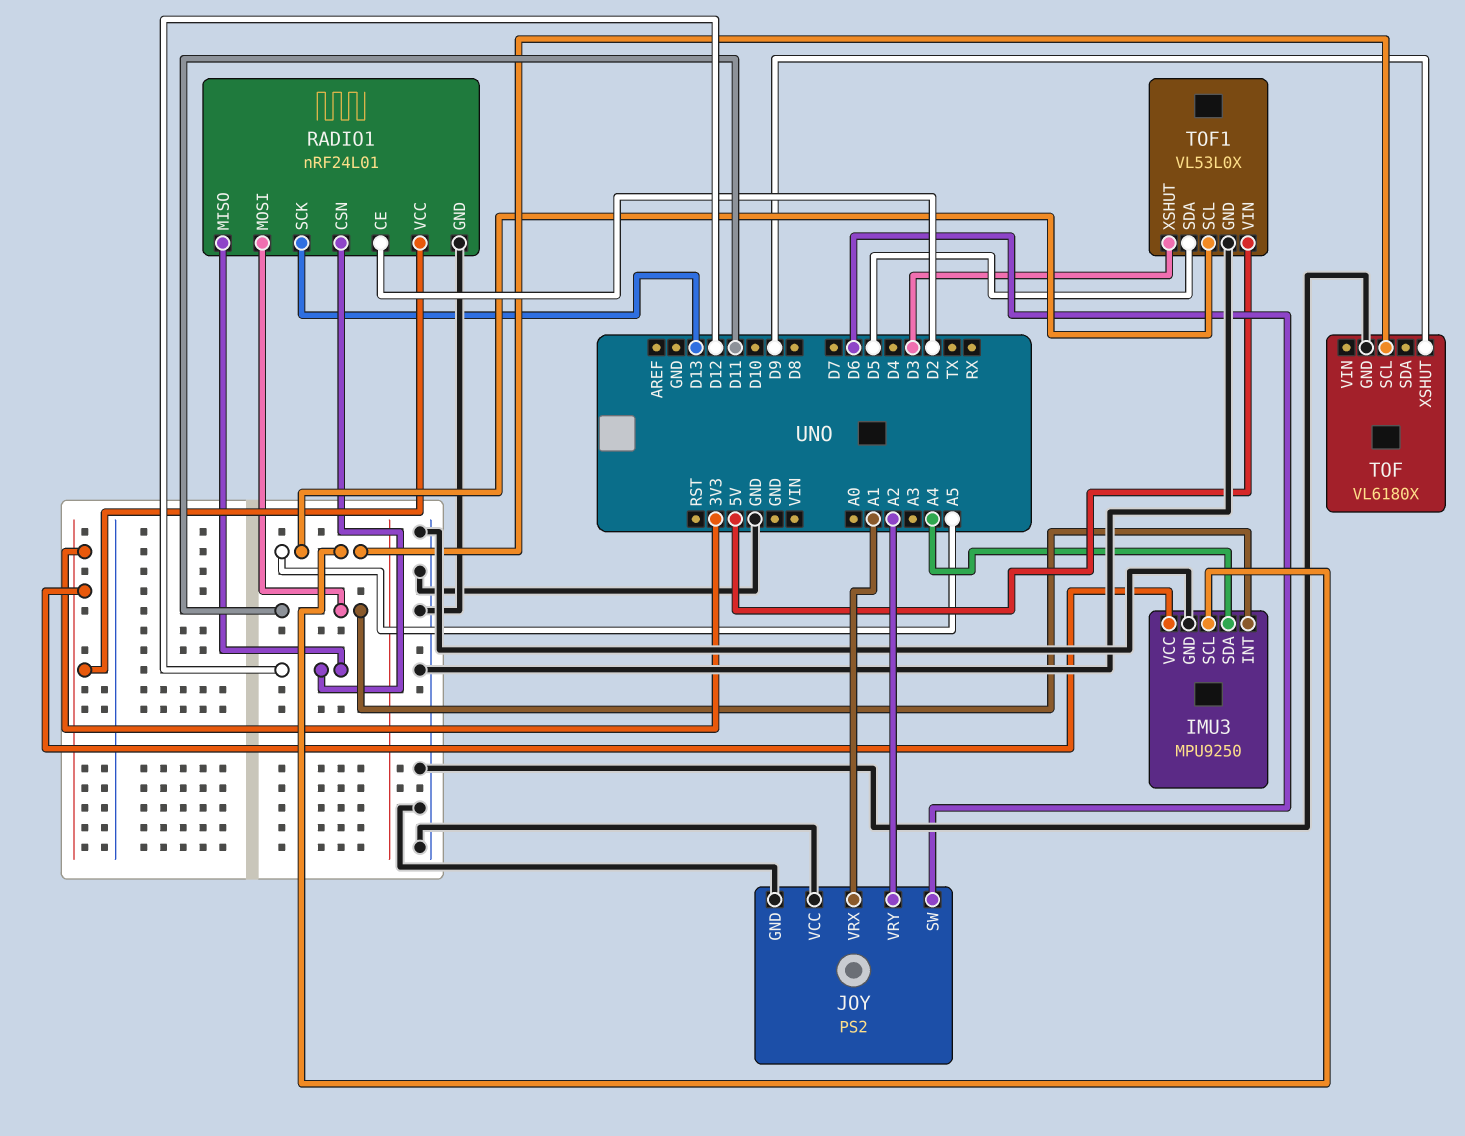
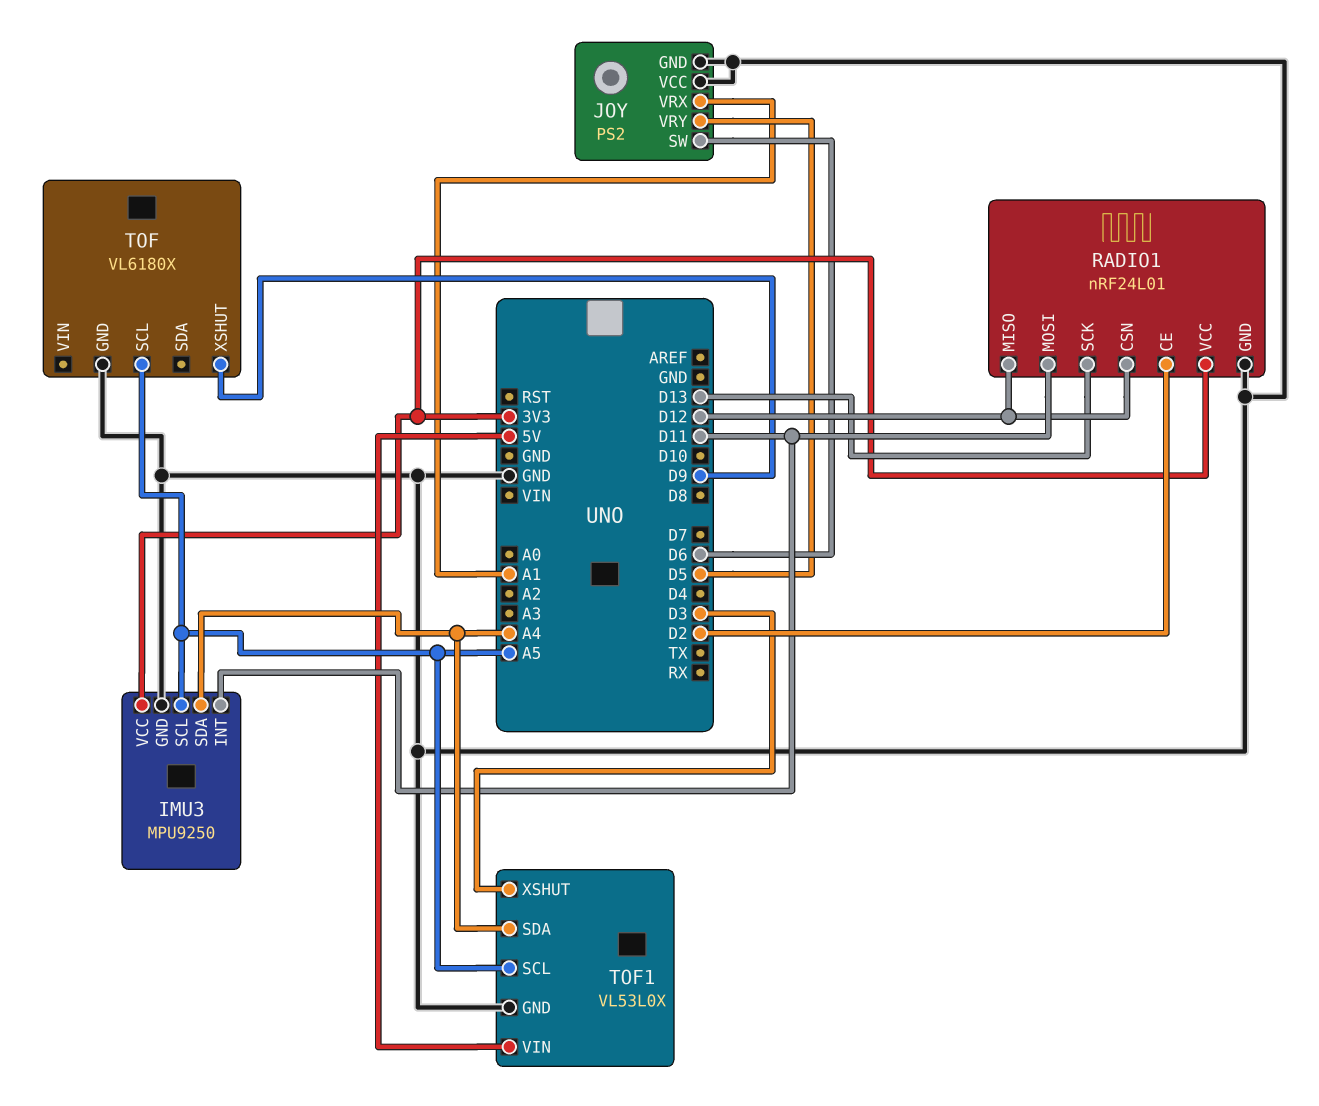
JOY pin VRY: A2 -> D5
TOF1 pin SDA: D5 -> A4

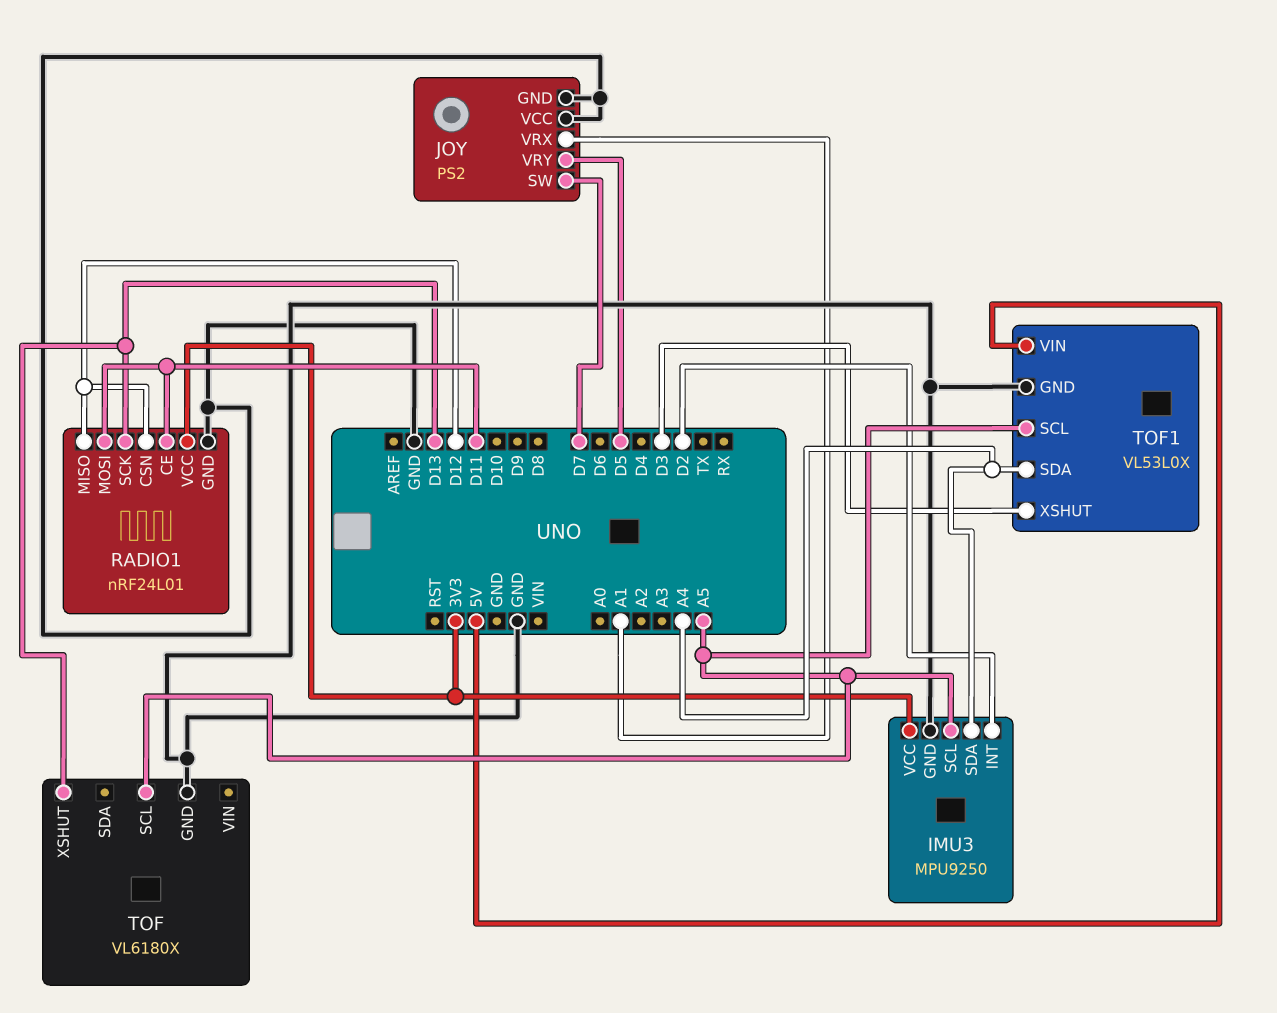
IMU3 pin INT: D11 -> D2
JOY pin SW: D6 -> D7
RADIO1 pin CE: D2 -> D11
TOF pin XSHUT: D9 -> D13

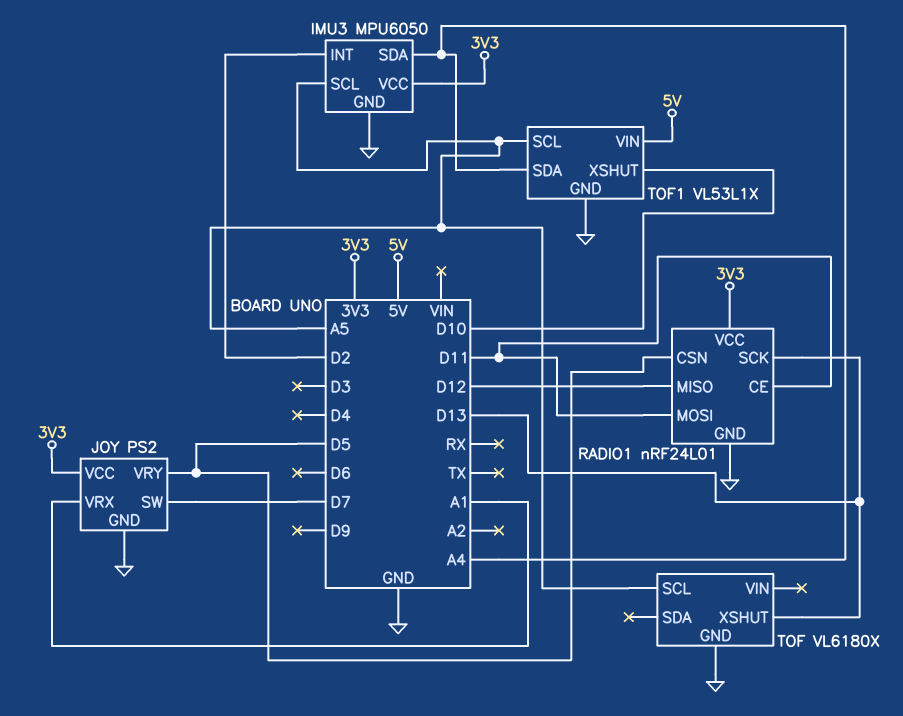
IMU3: MPU9250 -> MPU6050
JOY pin VCC: GND -> 3V3
RADIO1 pin CSN: D12 -> D5
TOF1: VL53L0X -> VL53L1X
TOF1 pin XSHUT: D3 -> D10

